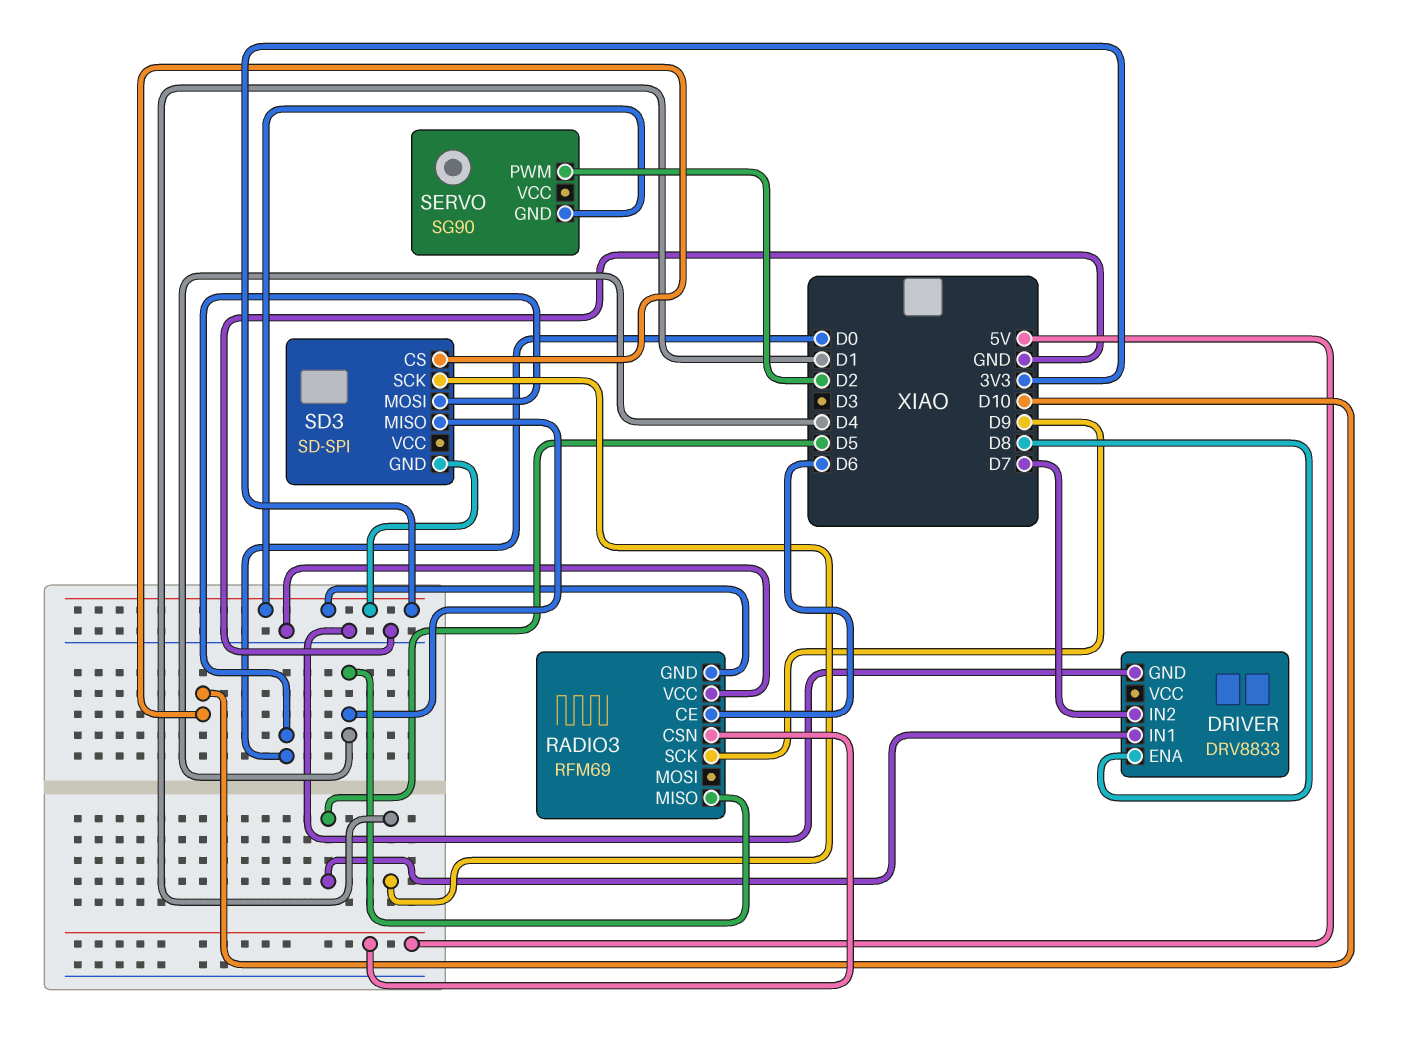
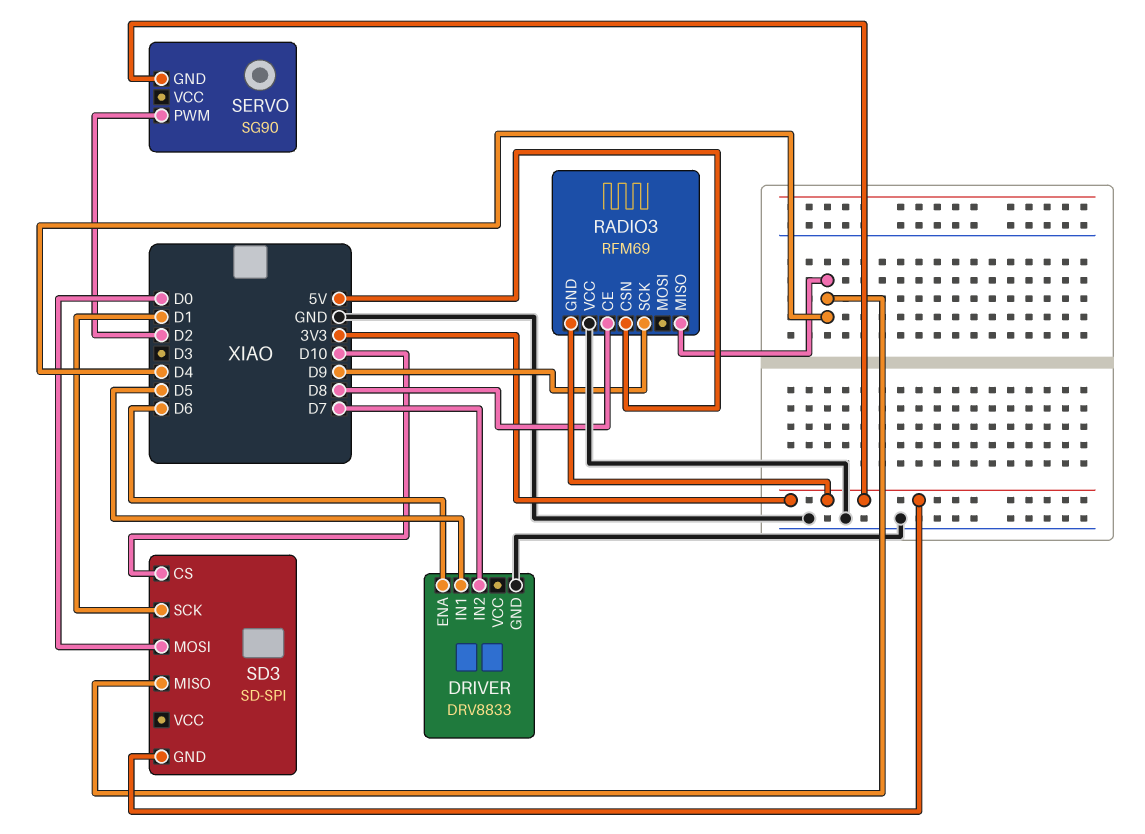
DRIVER pin ENA: D8 -> D6
RADIO3 pin CE: D6 -> D8

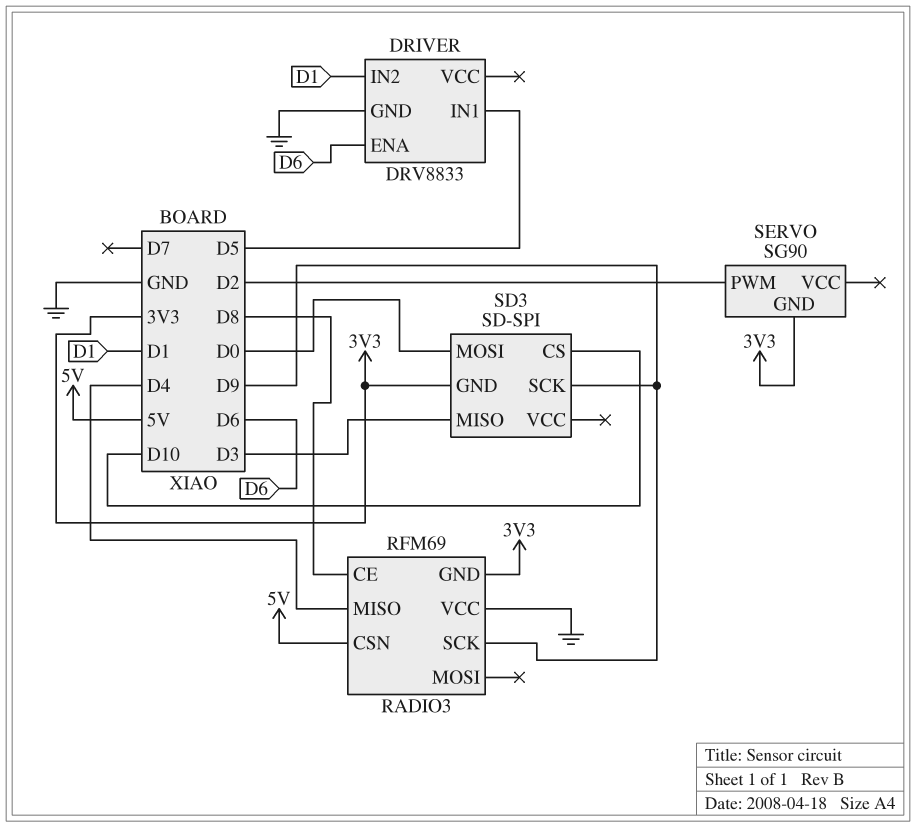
DRIVER pin IN2: D7 -> D1
SD3 pin MISO: D4 -> D3
SD3 pin SCK: D1 -> D9

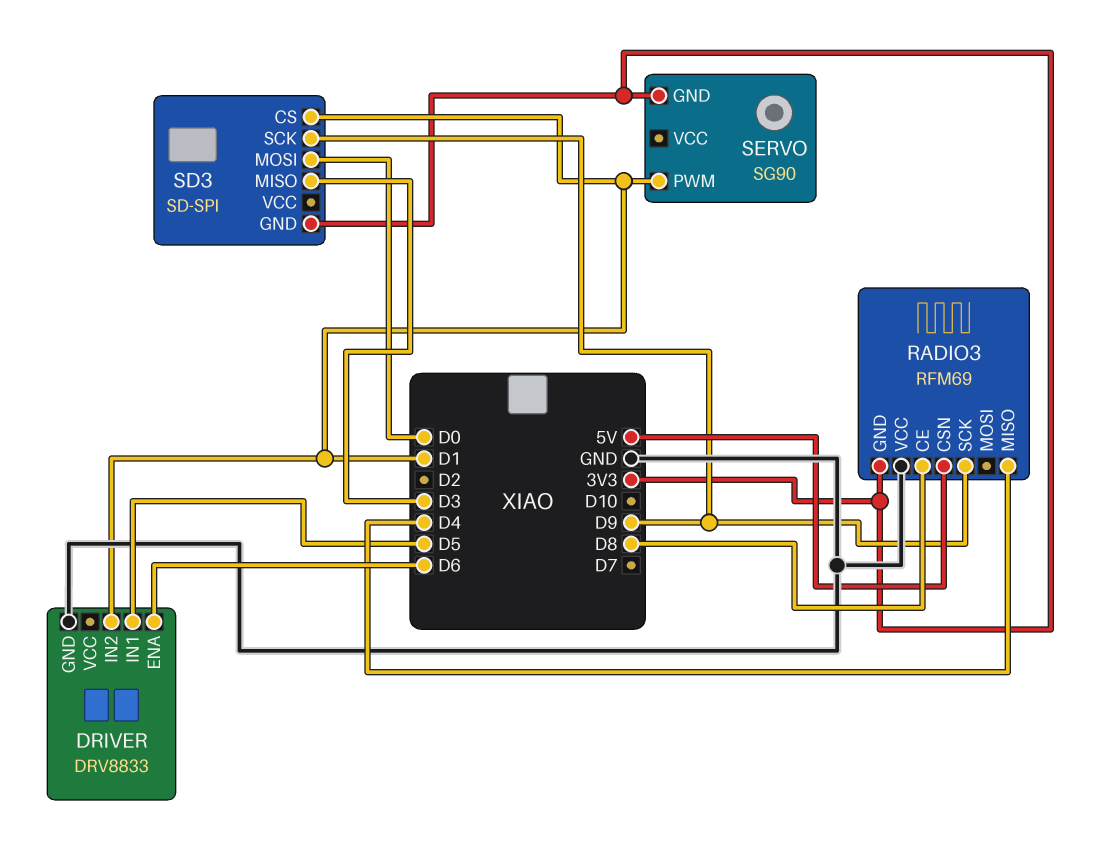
SD3 pin CS: D10 -> D1
SERVO pin PWM: D2 -> D1

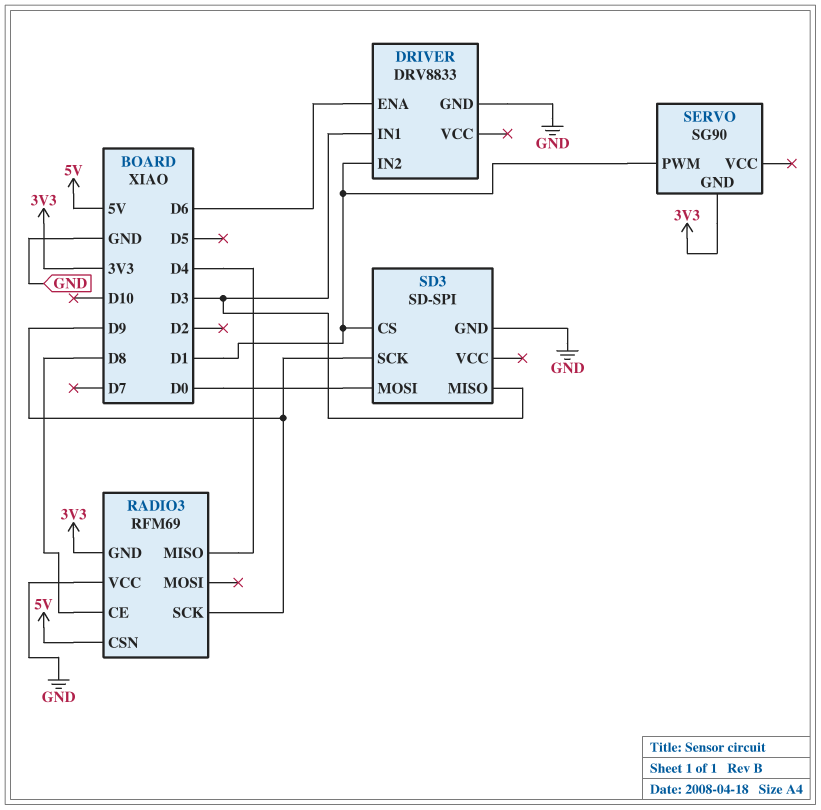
DRIVER pin IN1: D5 -> D3
SD3 pin GND: 3V3 -> GND

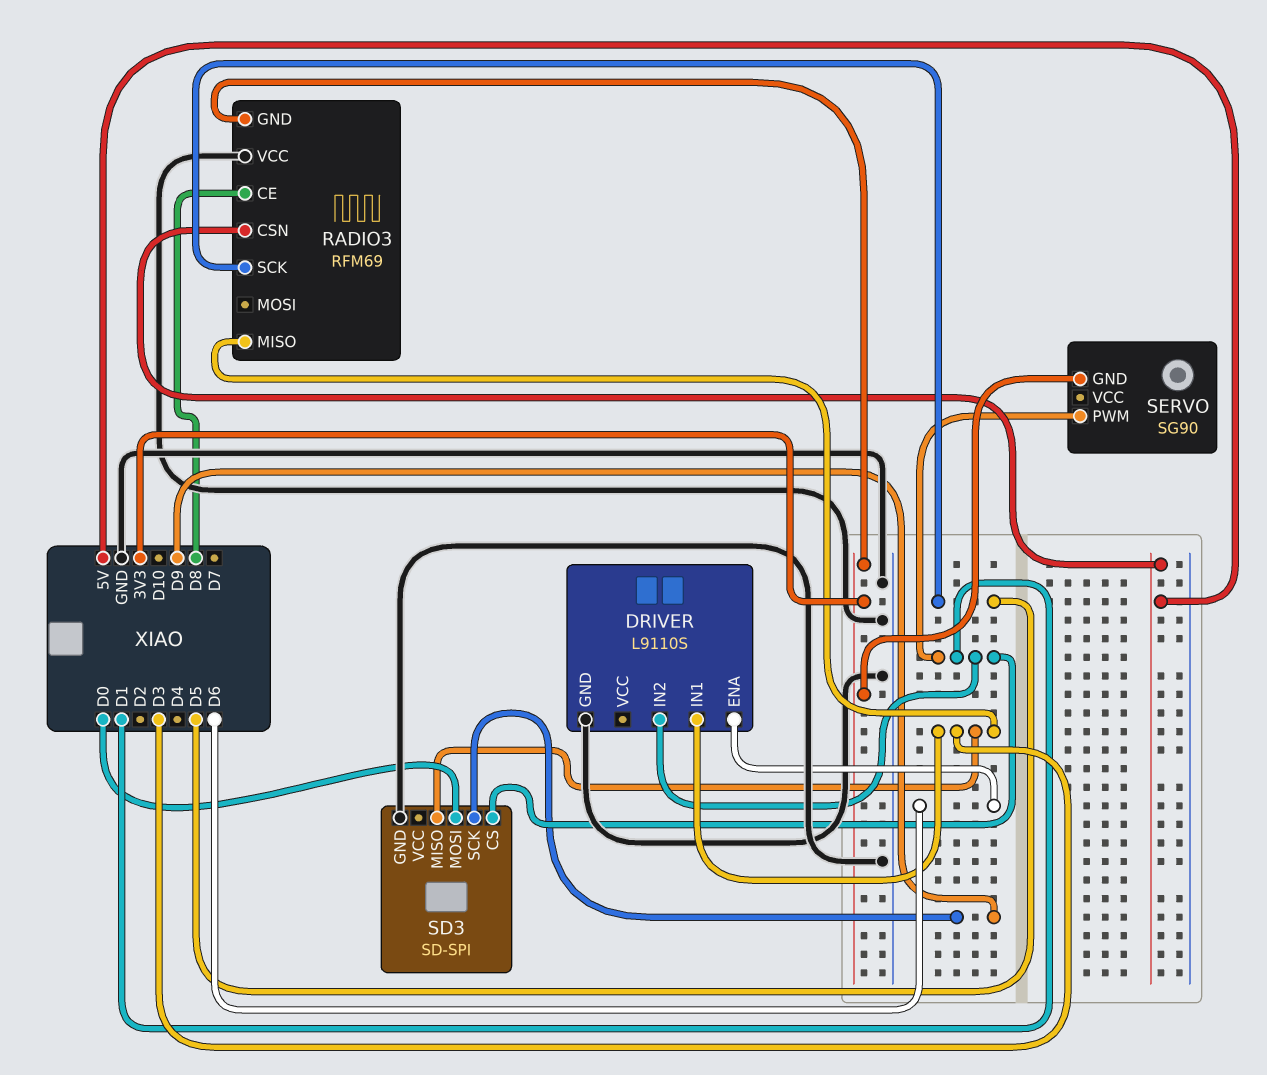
DRIVER: DRV8833 -> L9110S
RADIO3 pin MISO: D4 -> D3
RADIO3 pin SCK: D9 -> D5

